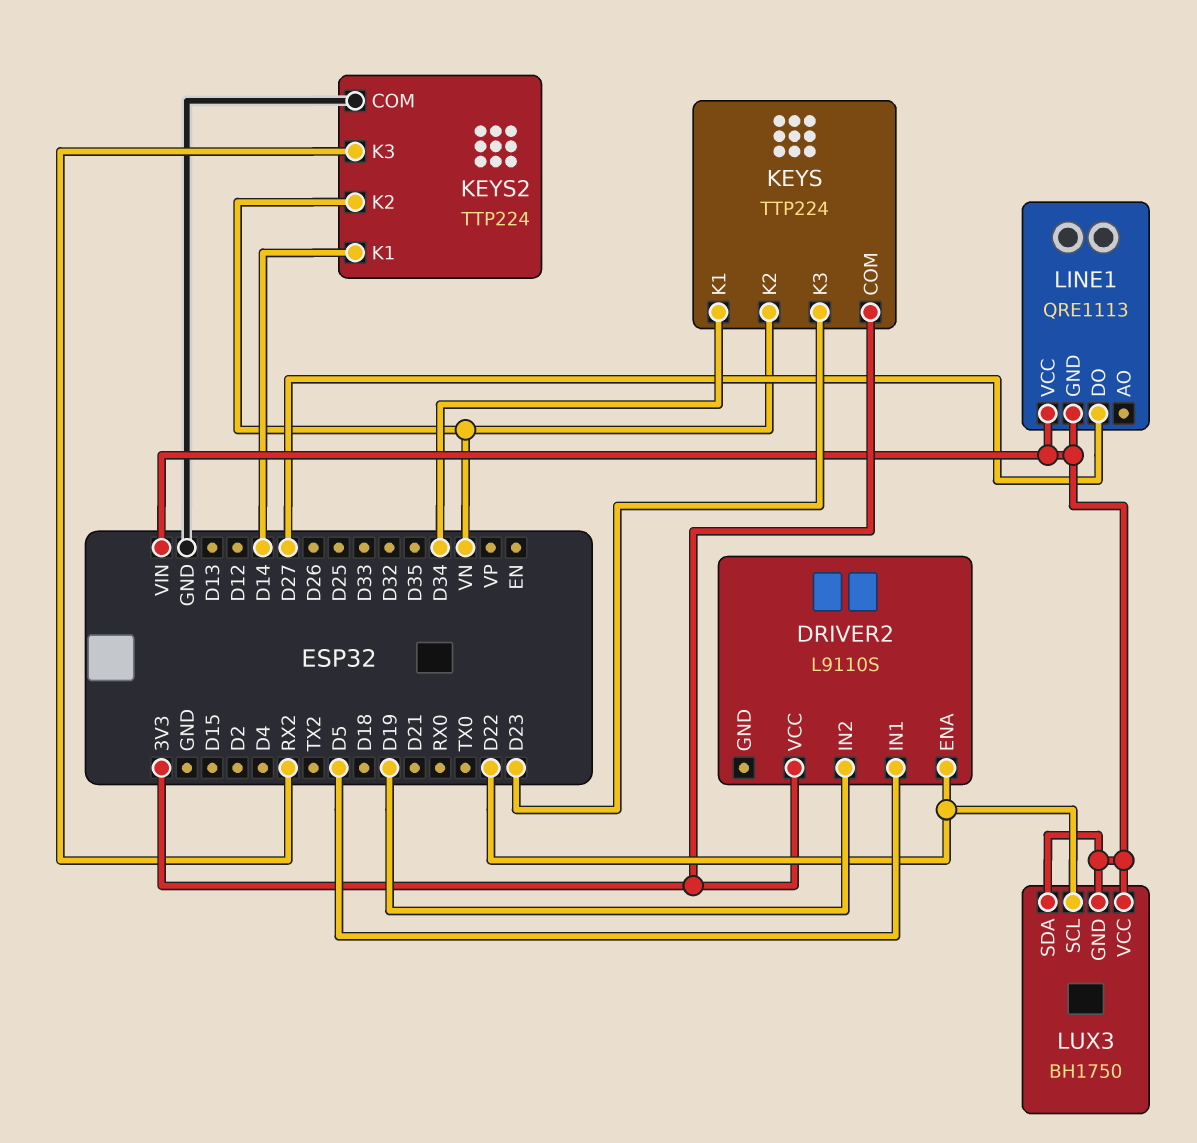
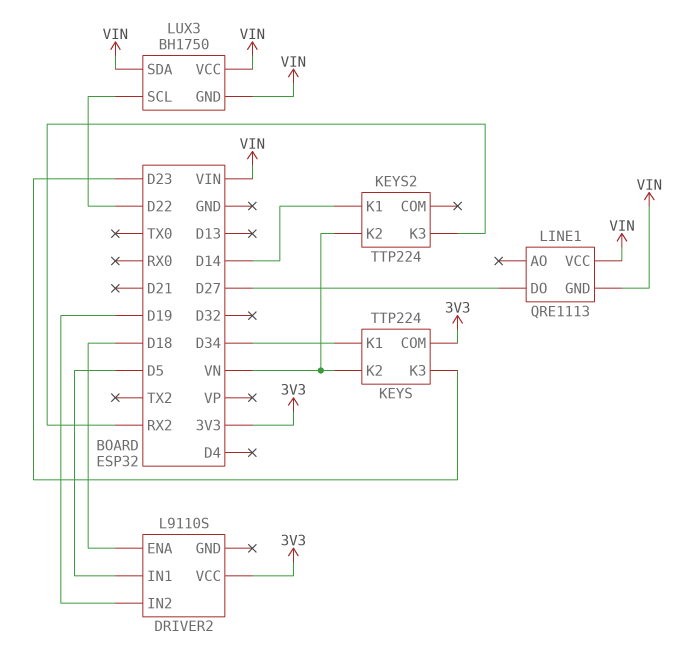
DRIVER2 pin ENA: D22 -> D18
KEYS2 pin COM: GND -> none

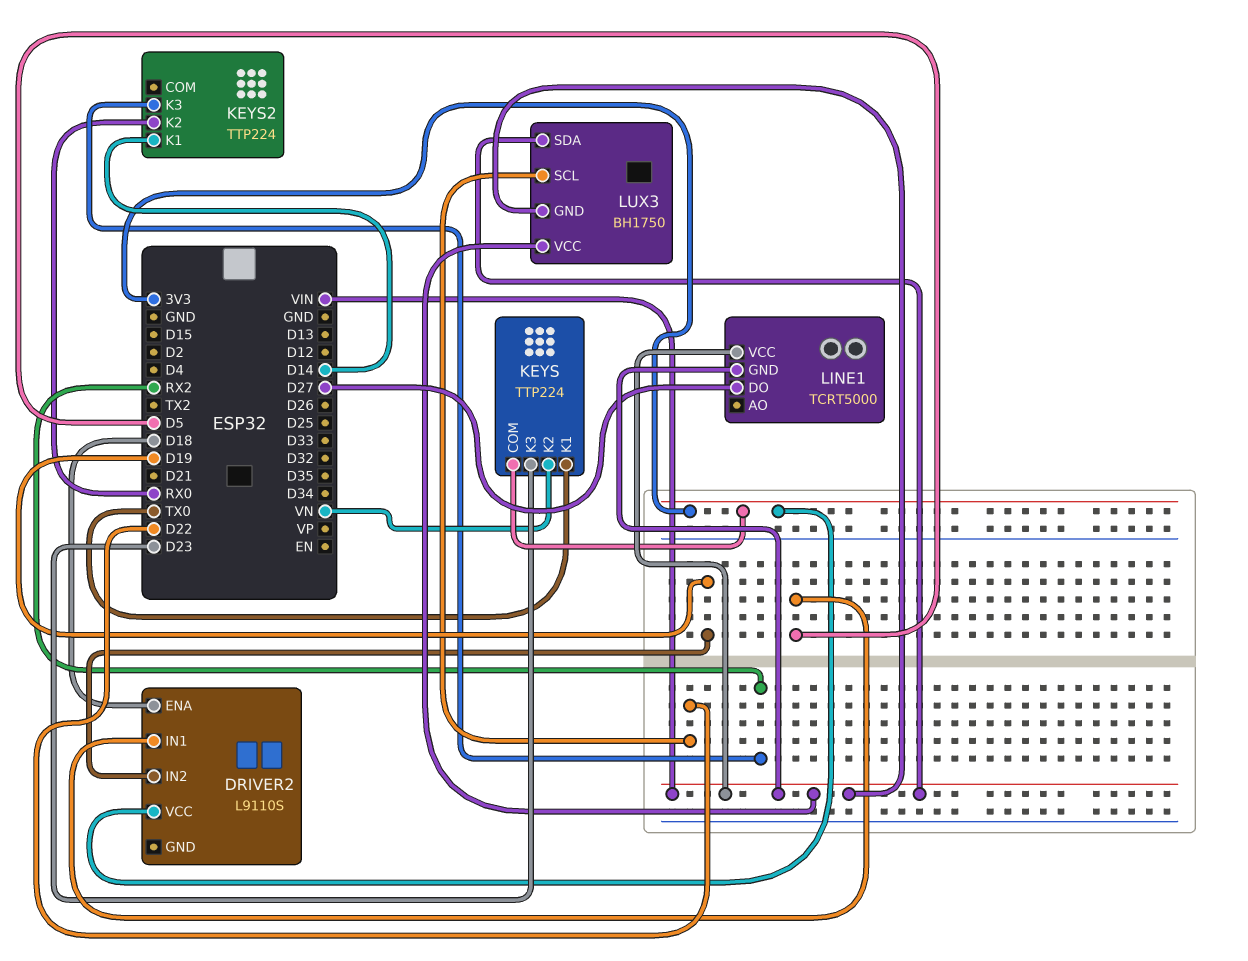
KEYS pin K1: D34 -> TX0
KEYS2 pin K2: VN -> RX0
LINE1: QRE1113 -> TCRT5000

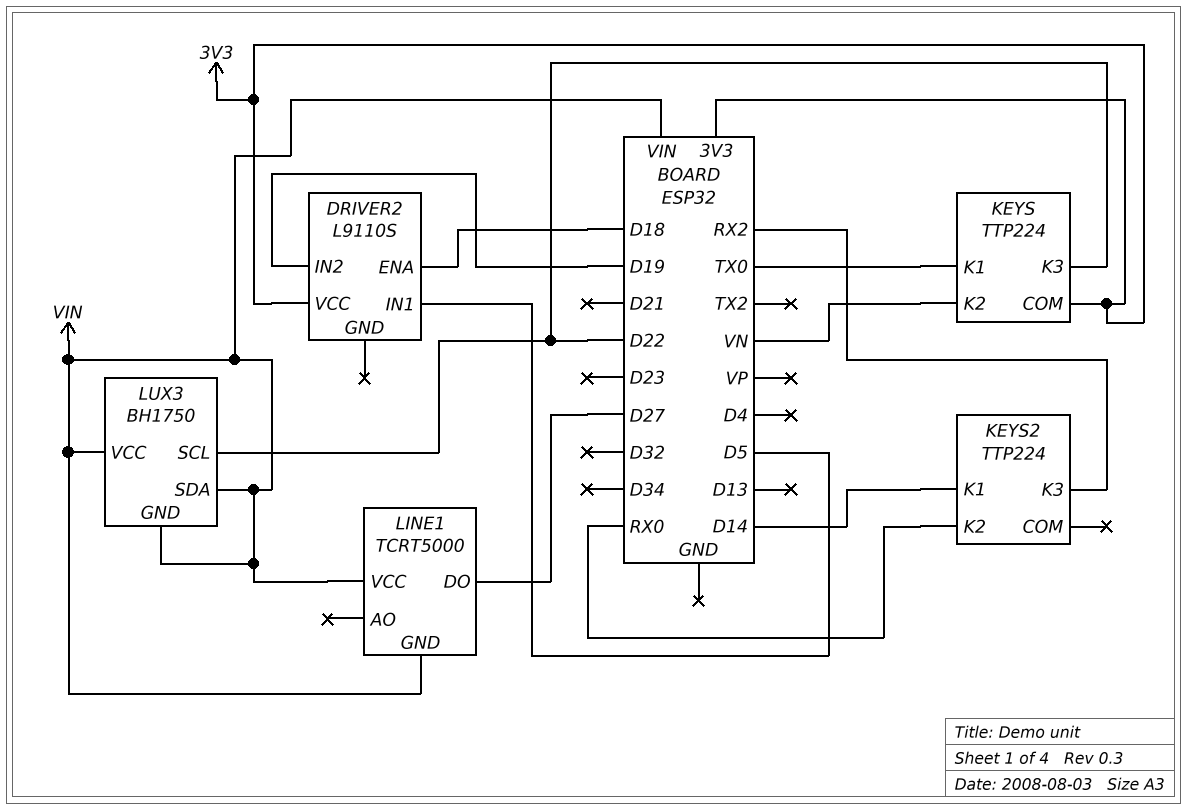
KEYS pin K3: D23 -> D22

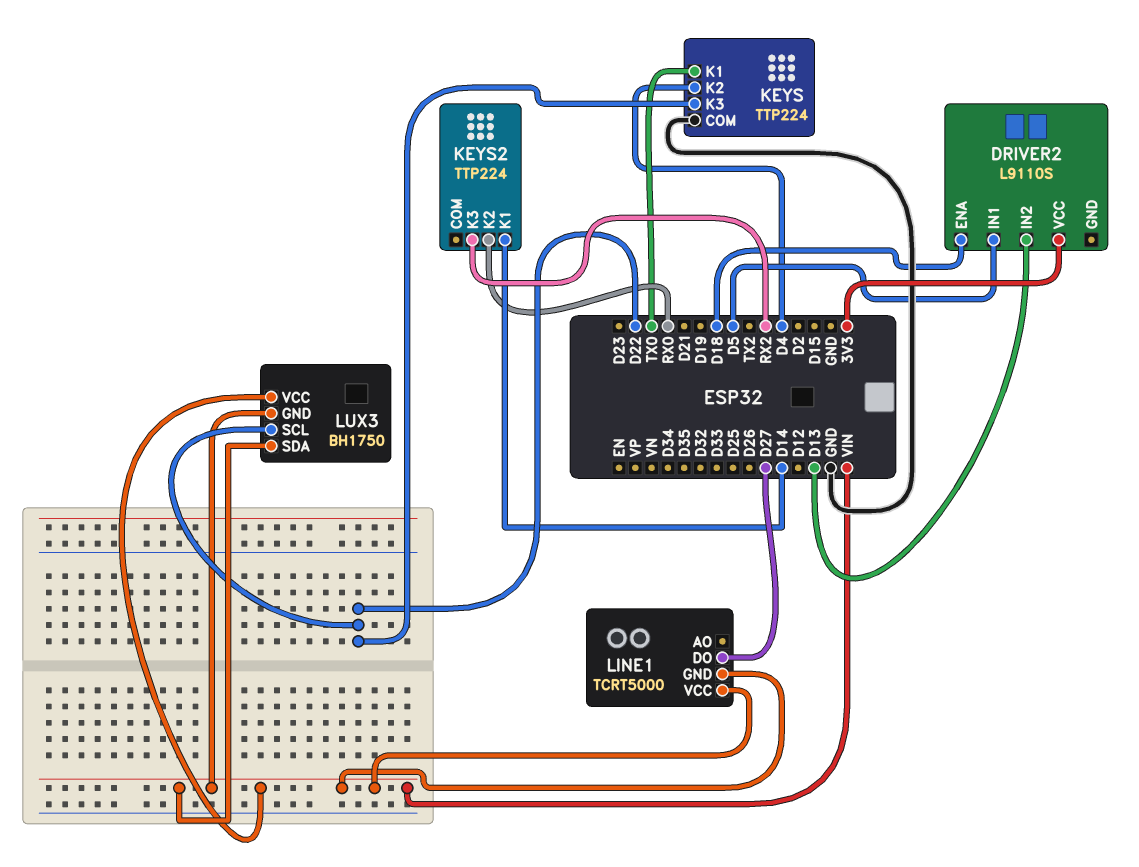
DRIVER2 pin IN2: D19 -> D13
KEYS pin COM: 3V3 -> GND
KEYS pin K2: VN -> D4

